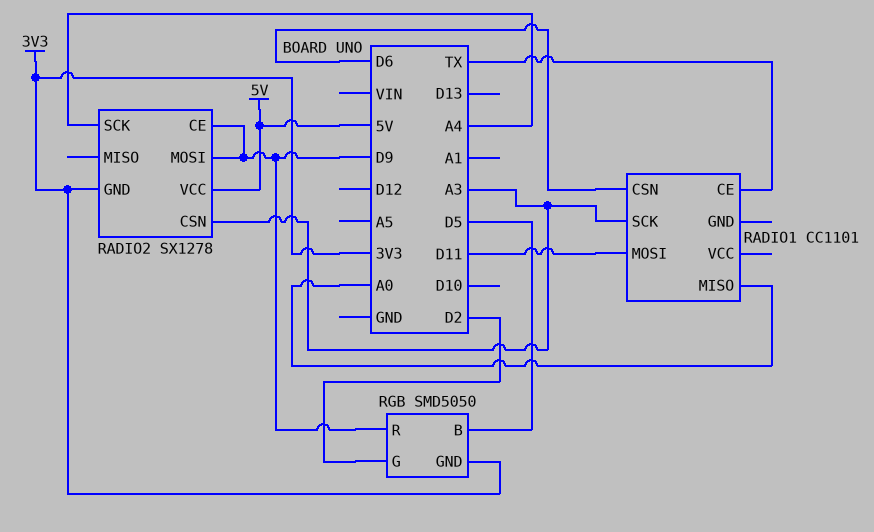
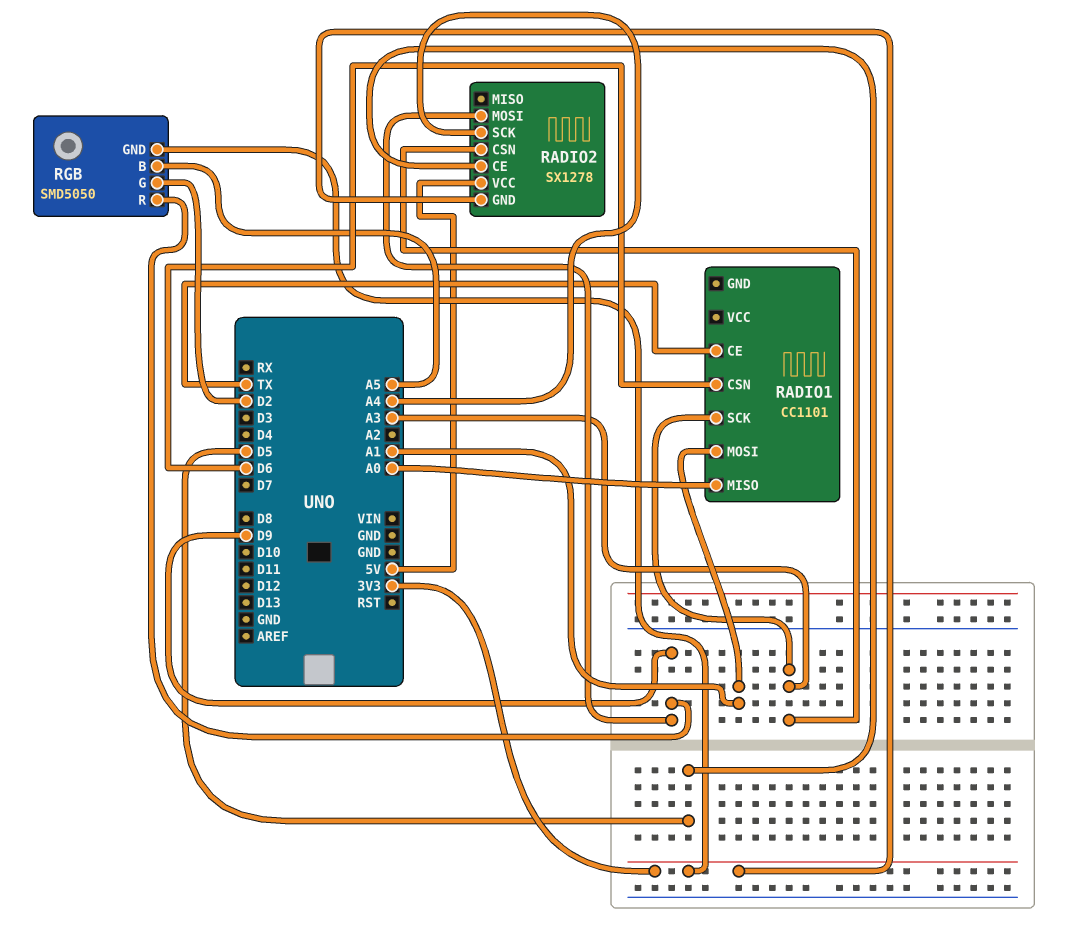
RADIO1 pin MOSI: D11 -> A1
RADIO2 pin CE: D9 -> D5
RGB pin B: D5 -> A5

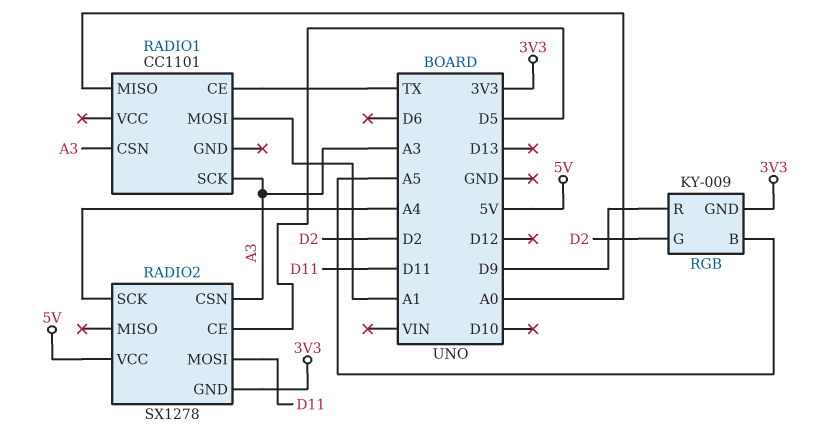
RADIO1 pin CSN: D6 -> A3
RADIO2 pin MOSI: D9 -> D11
RGB: SMD5050 -> KY-009

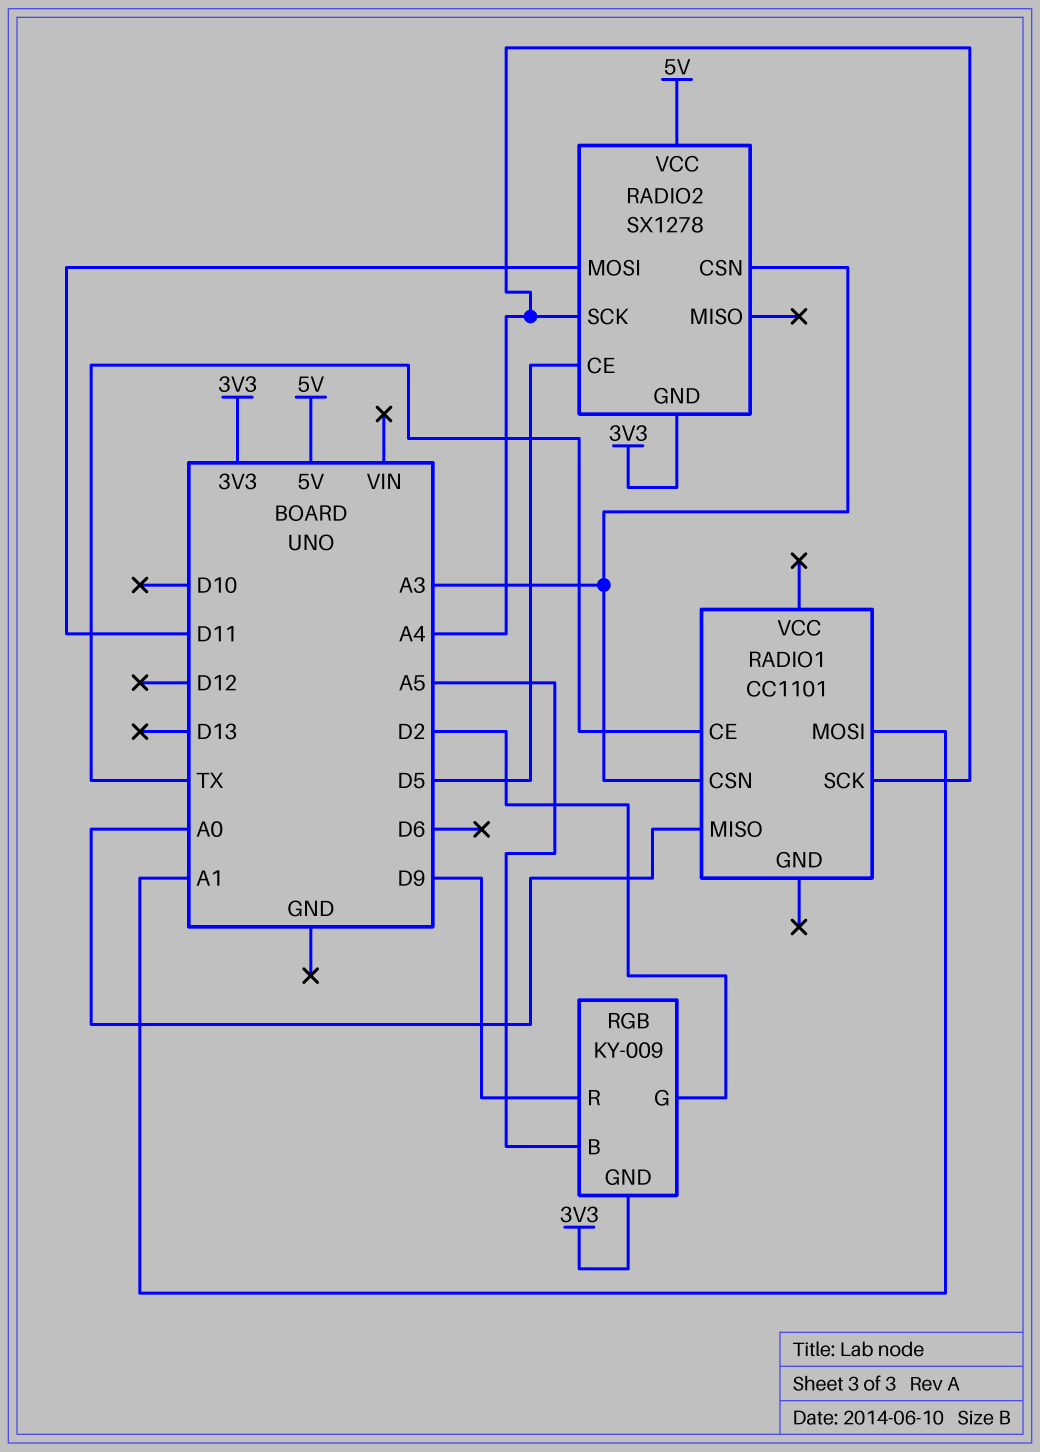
RADIO1 pin SCK: A3 -> A4

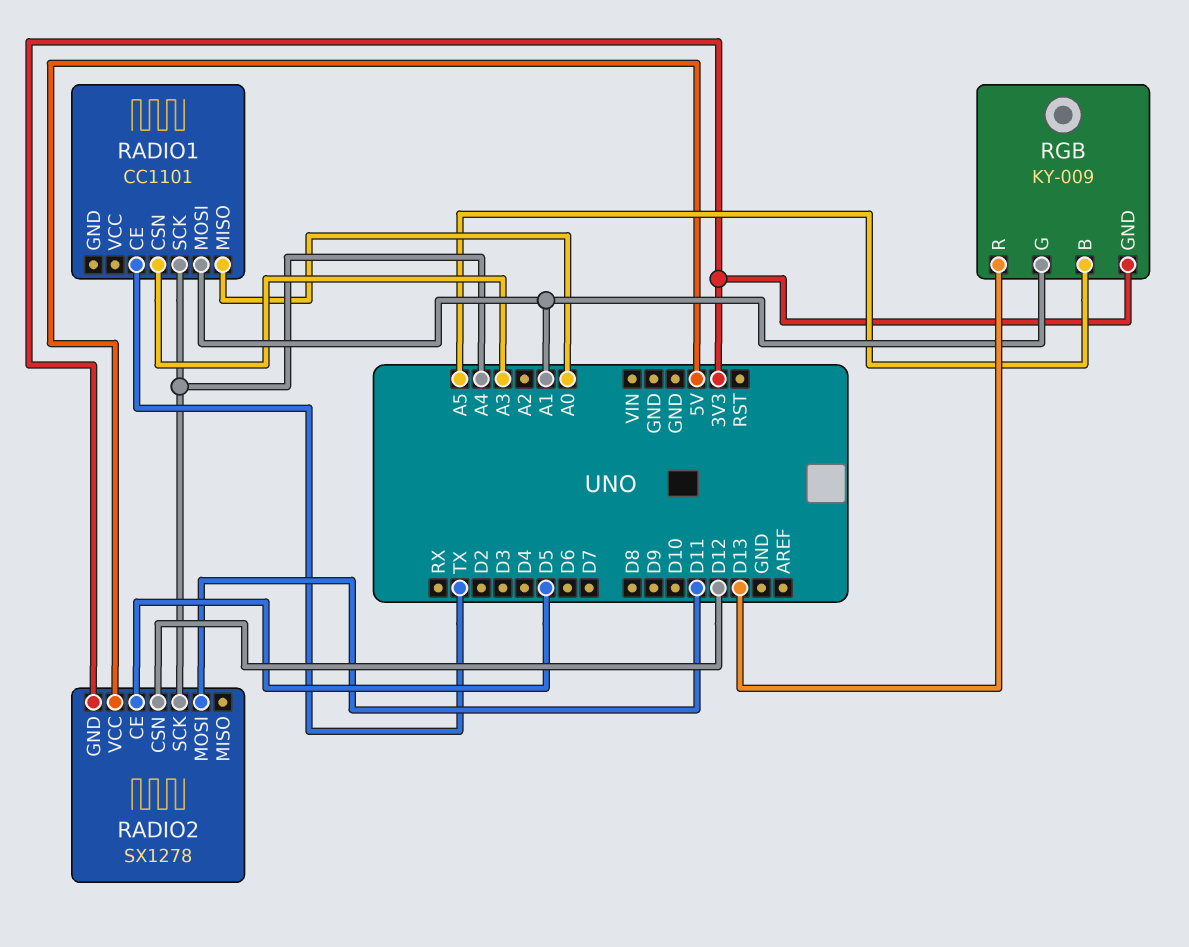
RADIO2 pin CSN: A3 -> D12
RGB pin G: D2 -> A1
RGB pin R: D9 -> D13

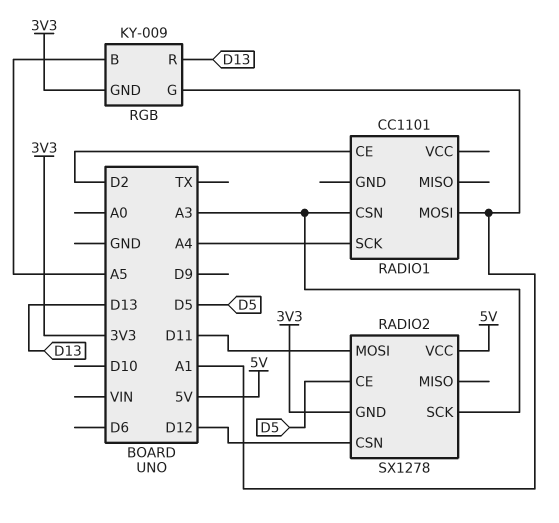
RADIO1 pin CE: TX -> D2
RADIO1 pin MISO: A0 -> none
RADIO2 pin SCK: A4 -> A3

